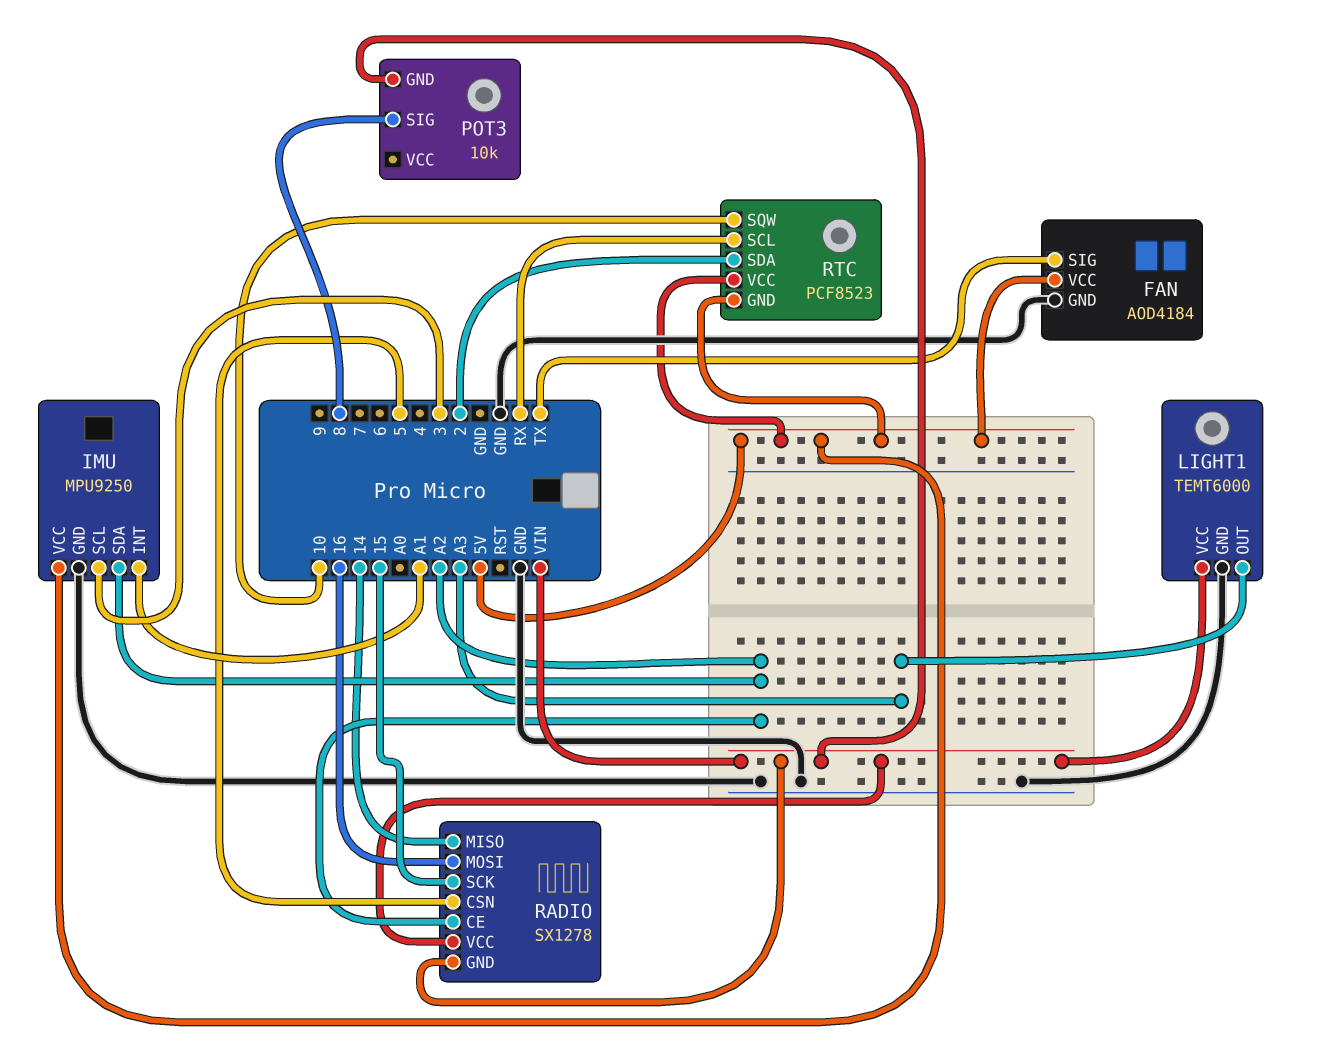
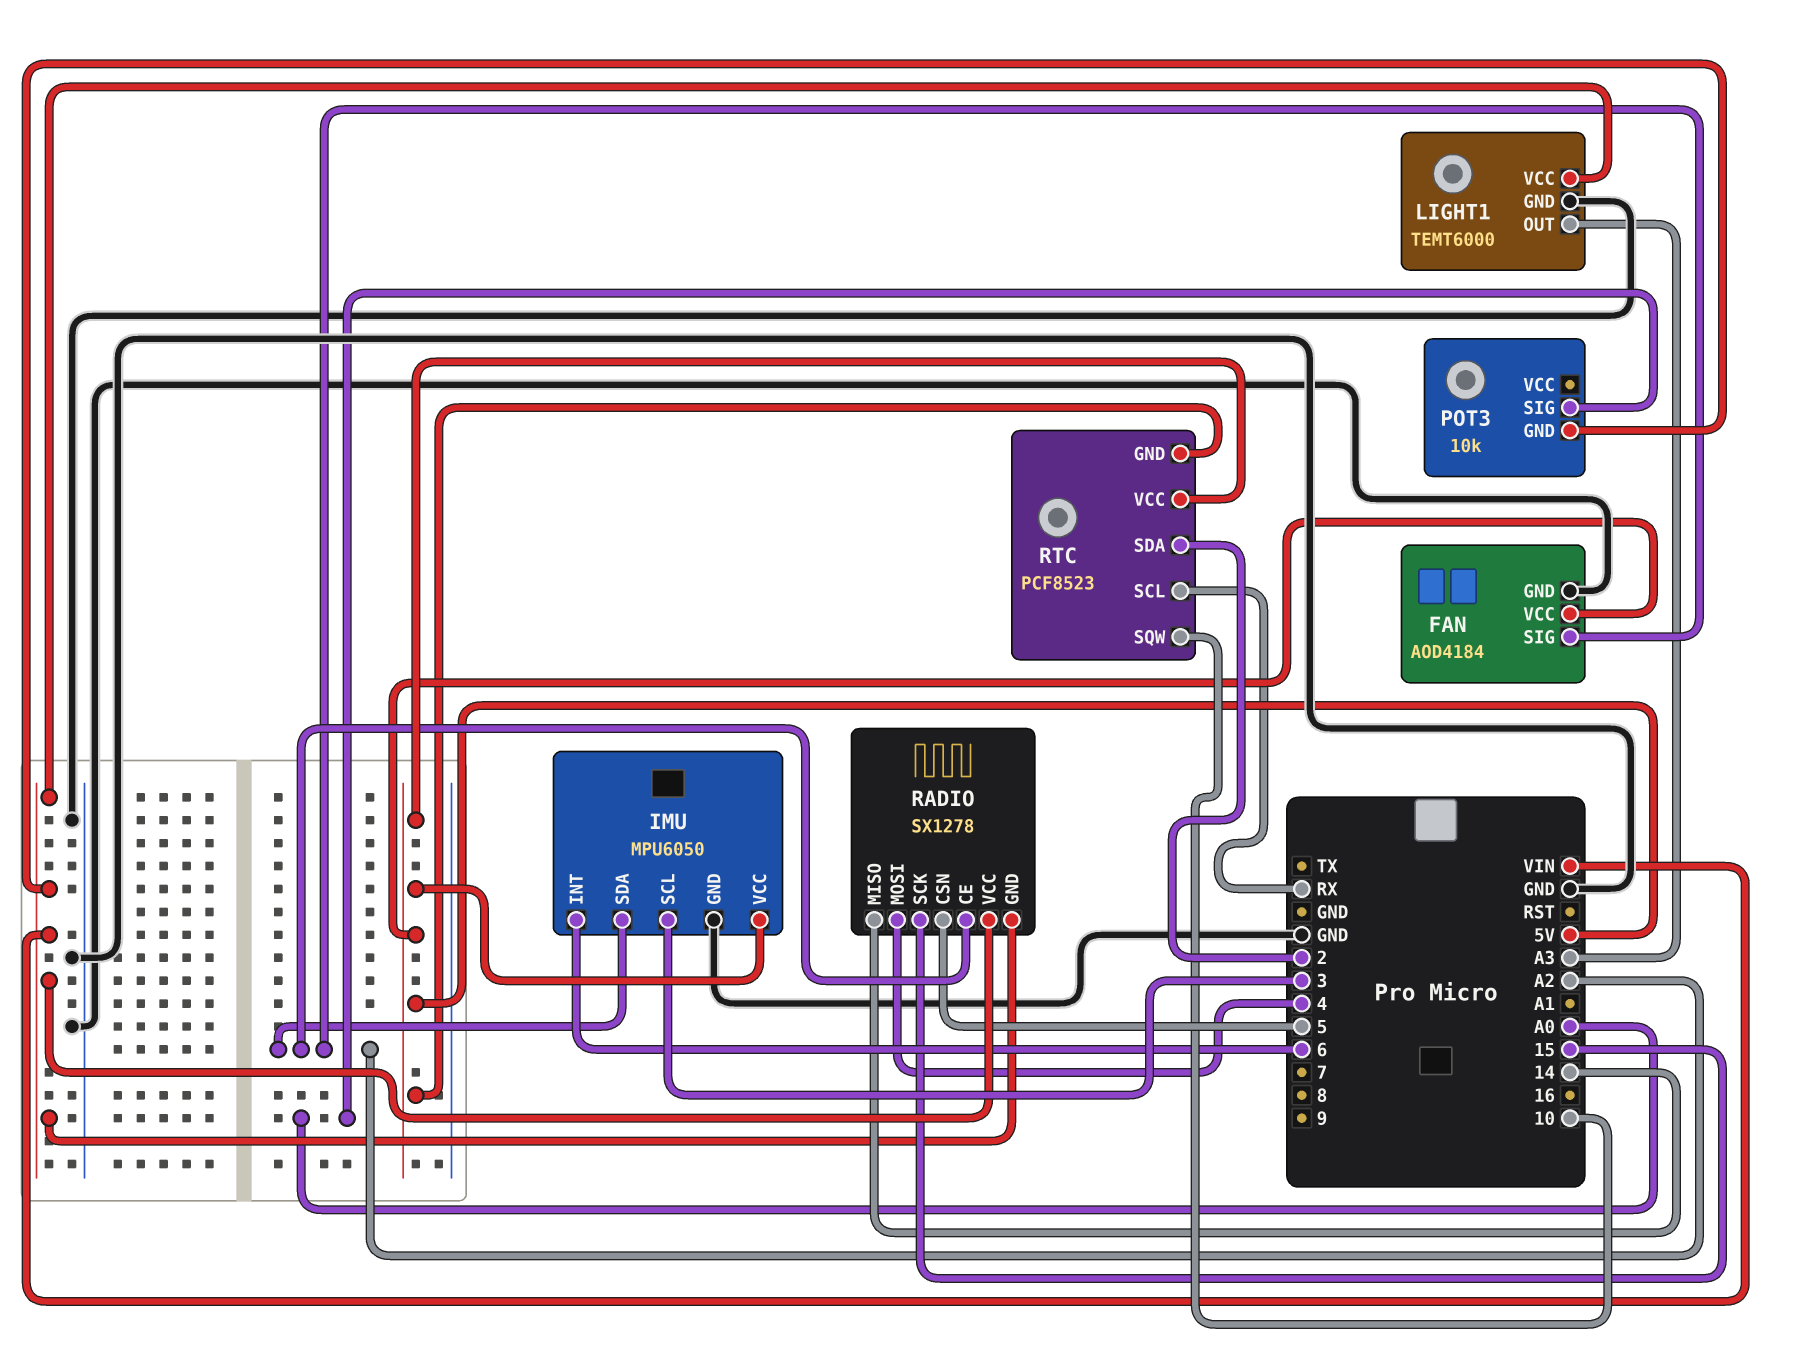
FAN pin SIG: TX -> A2
IMU: MPU9250 -> MPU6050
IMU pin INT: A1 -> 6
POT3 pin SIG: 8 -> A0
RADIO pin MOSI: 16 -> 4

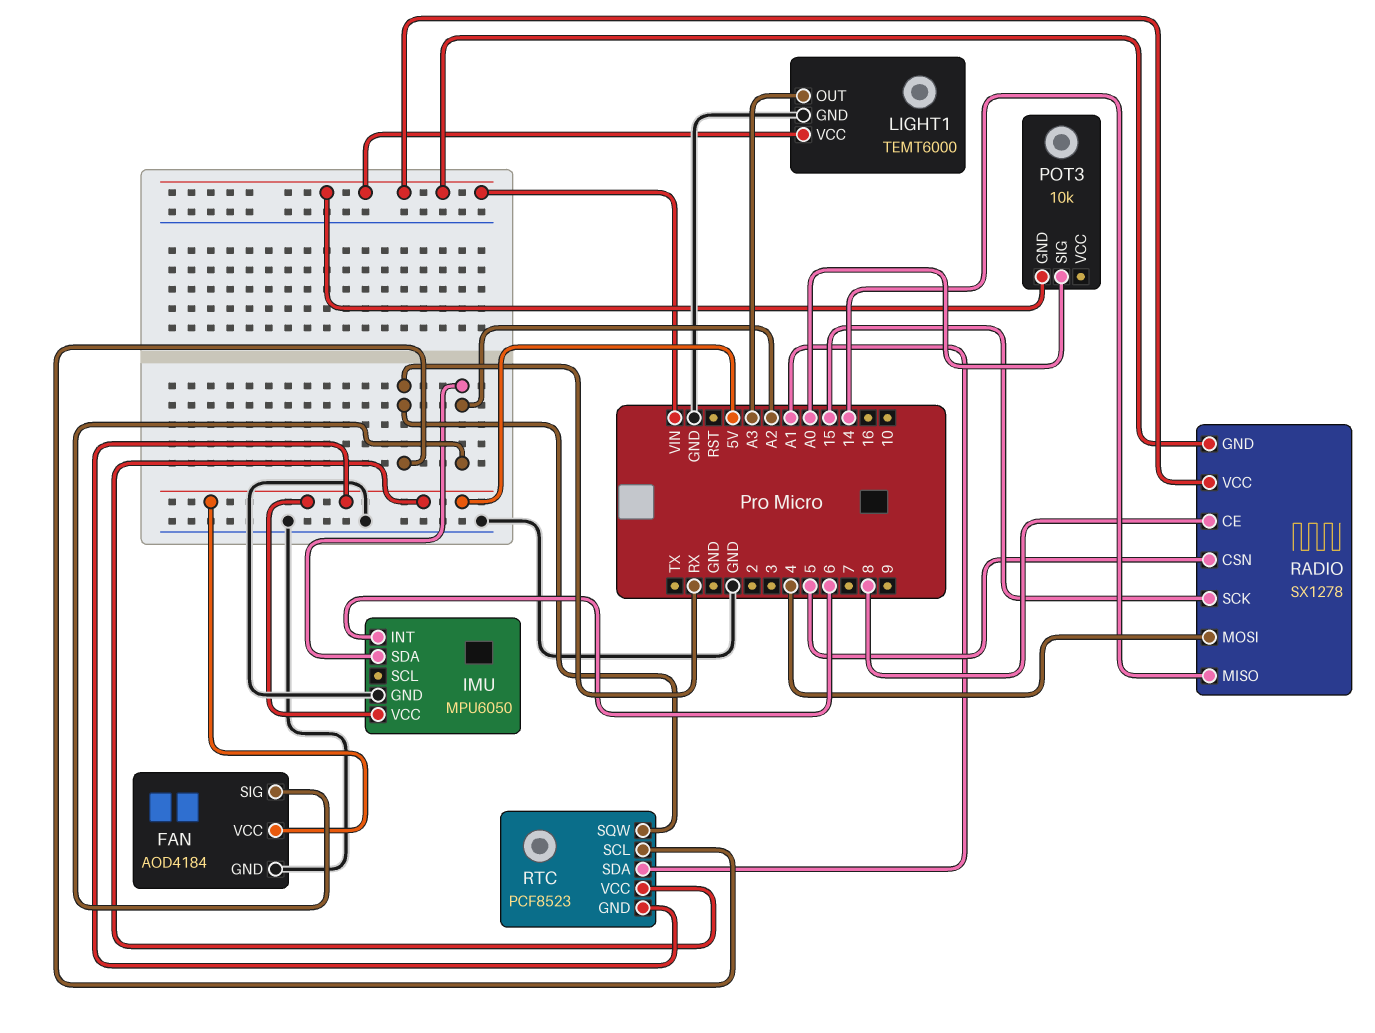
IMU pin SCL: 3 -> none
RADIO pin CE: A2 -> 8
RTC pin SDA: 2 -> A1
RTC pin SQW: 10 -> RX

